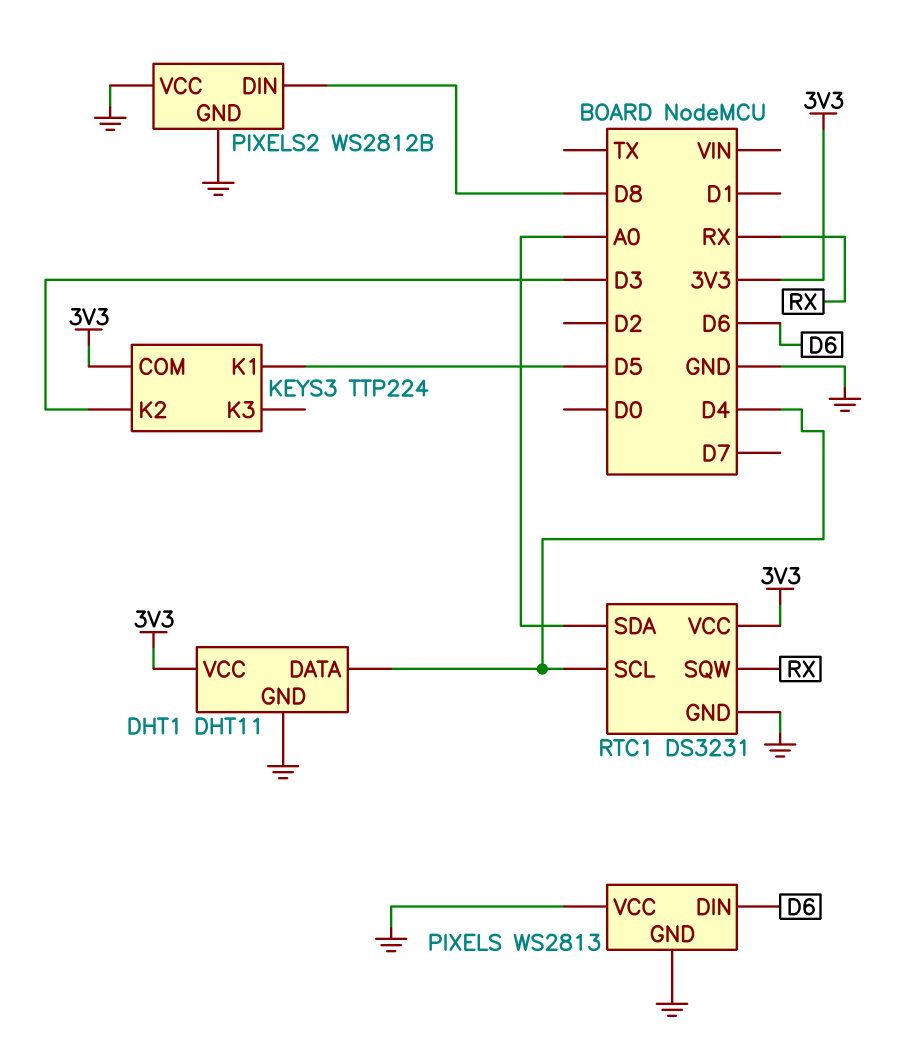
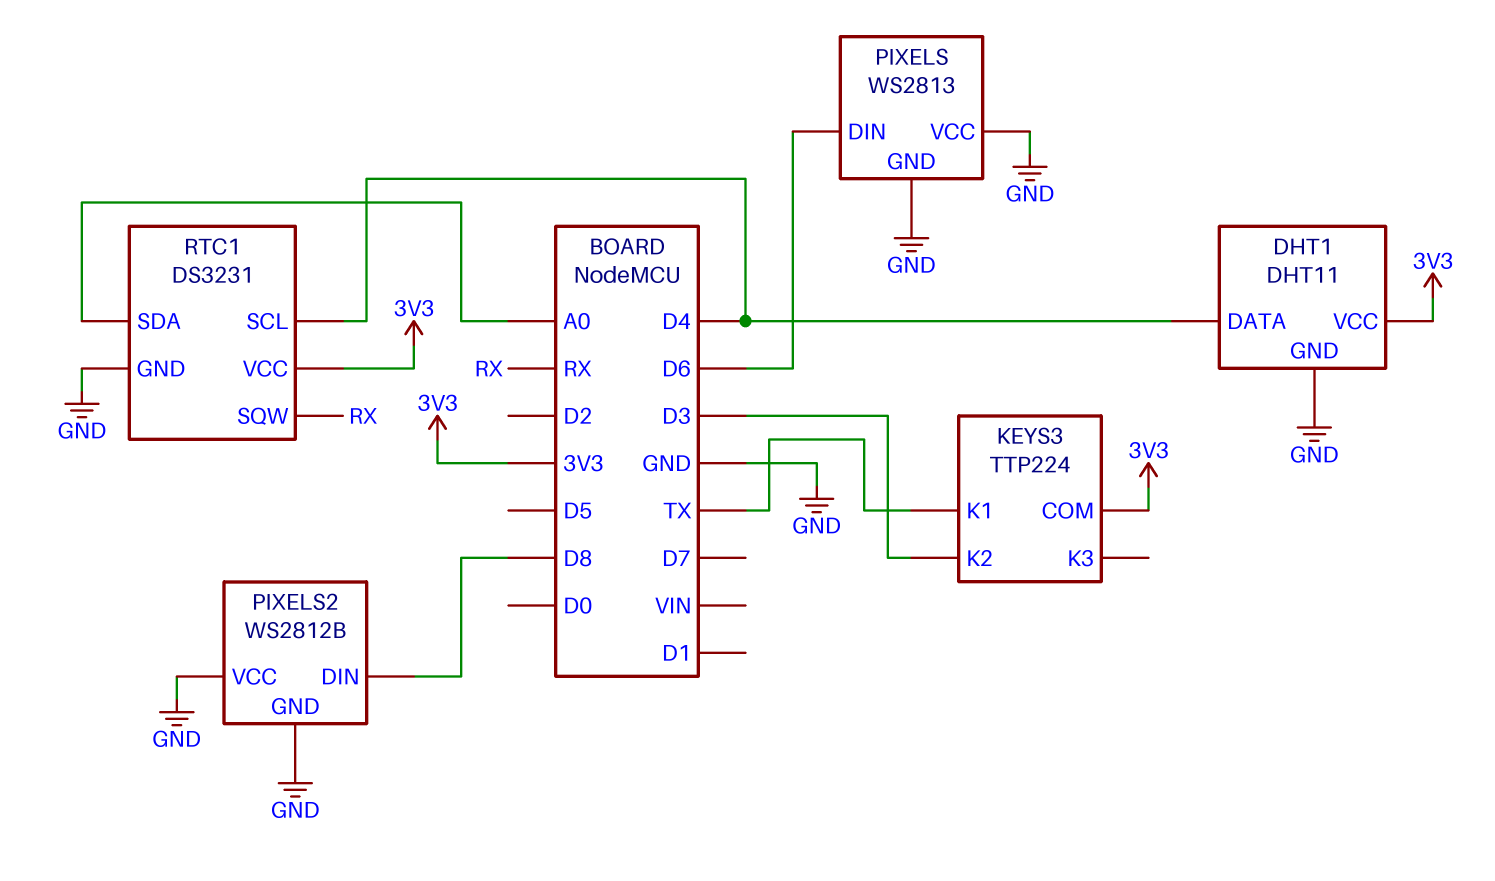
KEYS3 pin K1: D5 -> TX

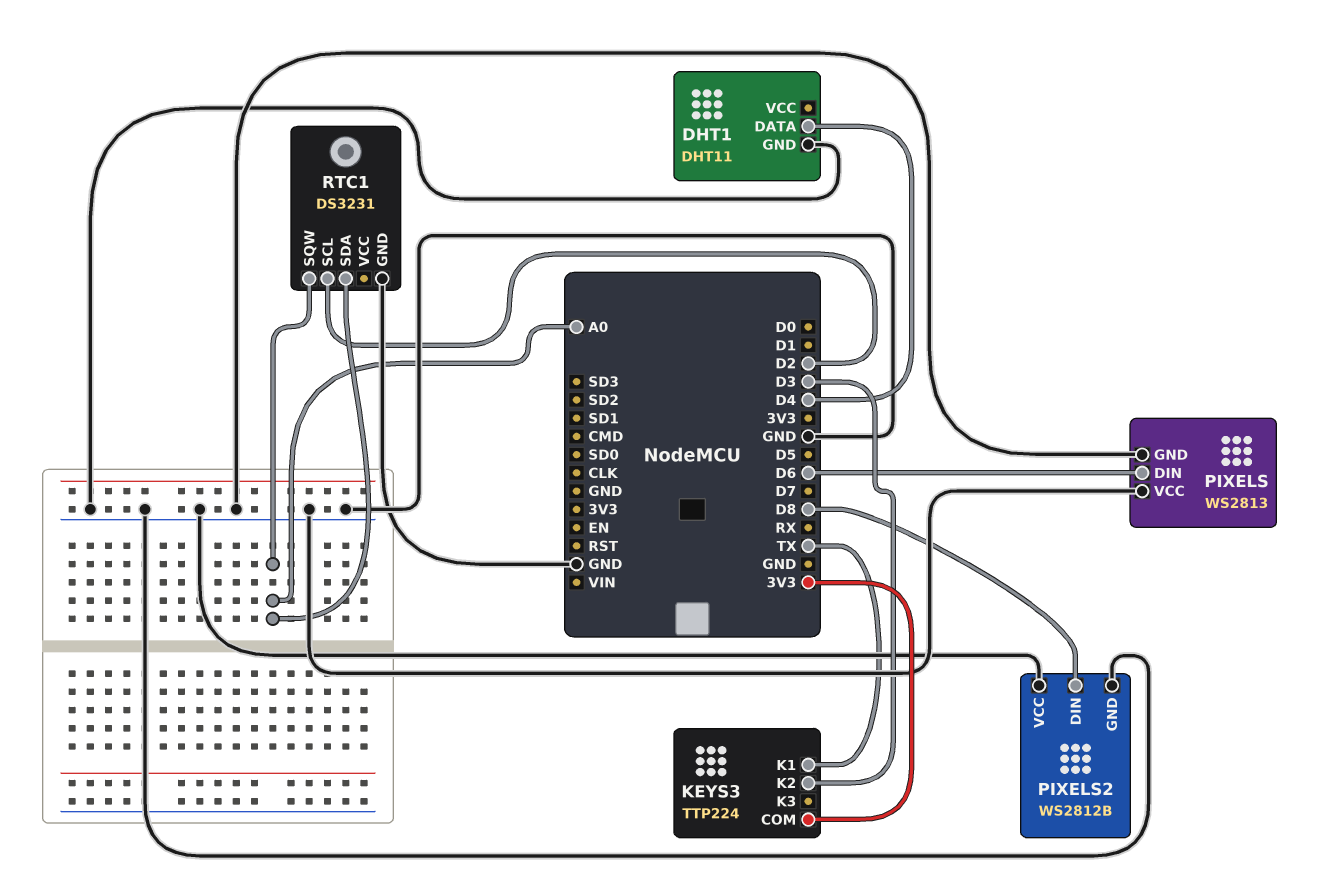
DHT1 pin VCC: 3V3 -> none
RTC1 pin SCL: D4 -> D2
RTC1 pin SQW: RX -> A0
RTC1 pin VCC: 3V3 -> none

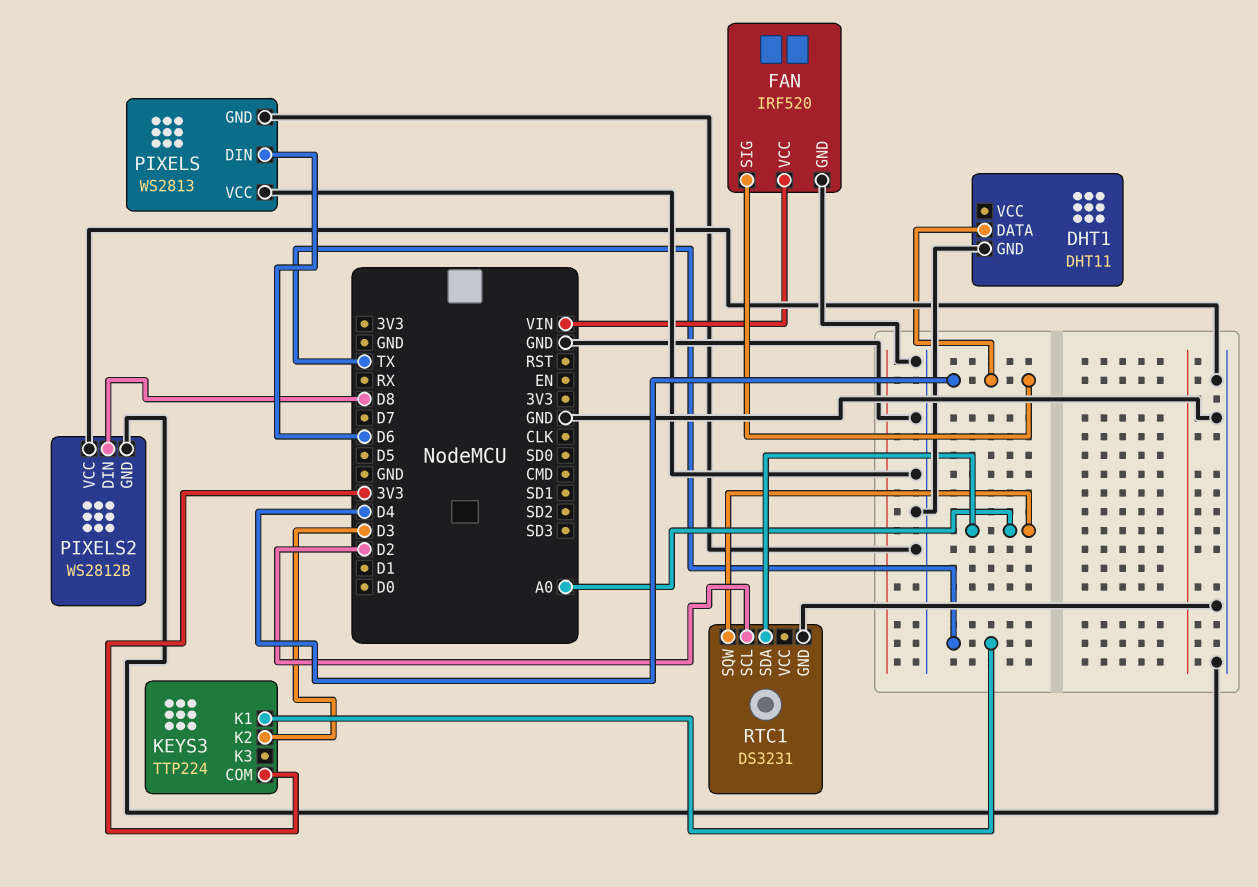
FAN: none -> IRF520
FAN pin GND: none -> GND
FAN pin SIG: none -> D4
FAN pin VCC: none -> VIN

